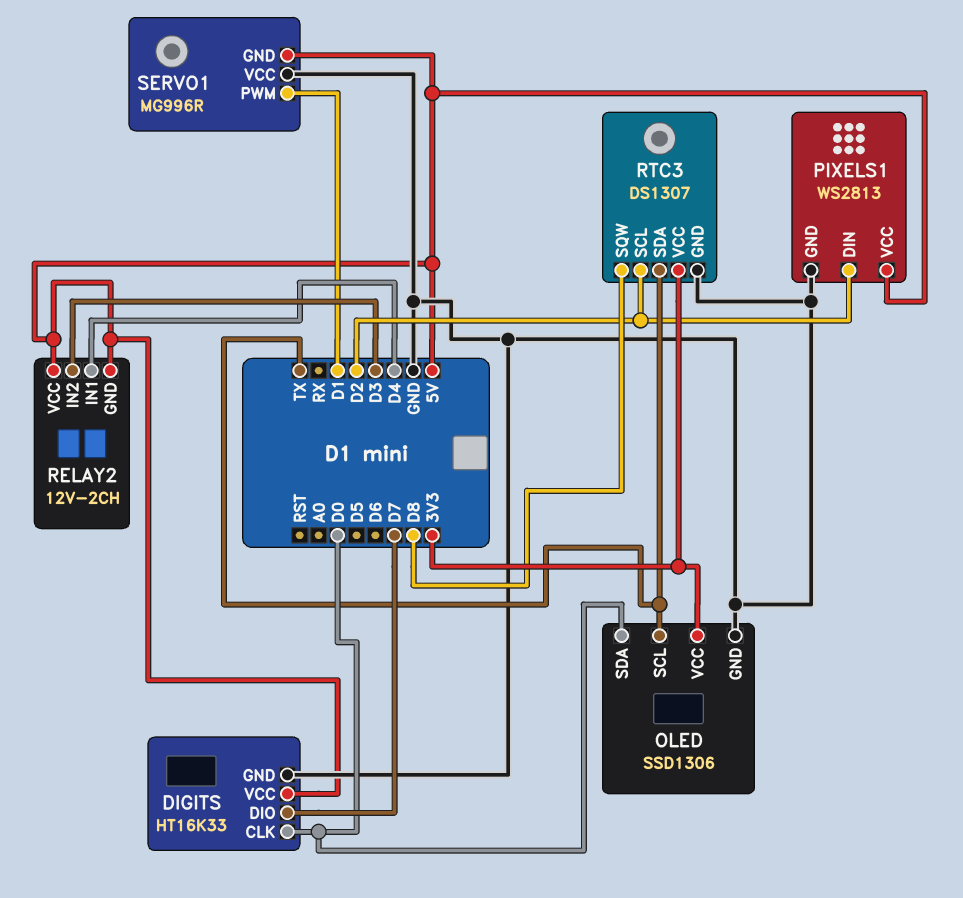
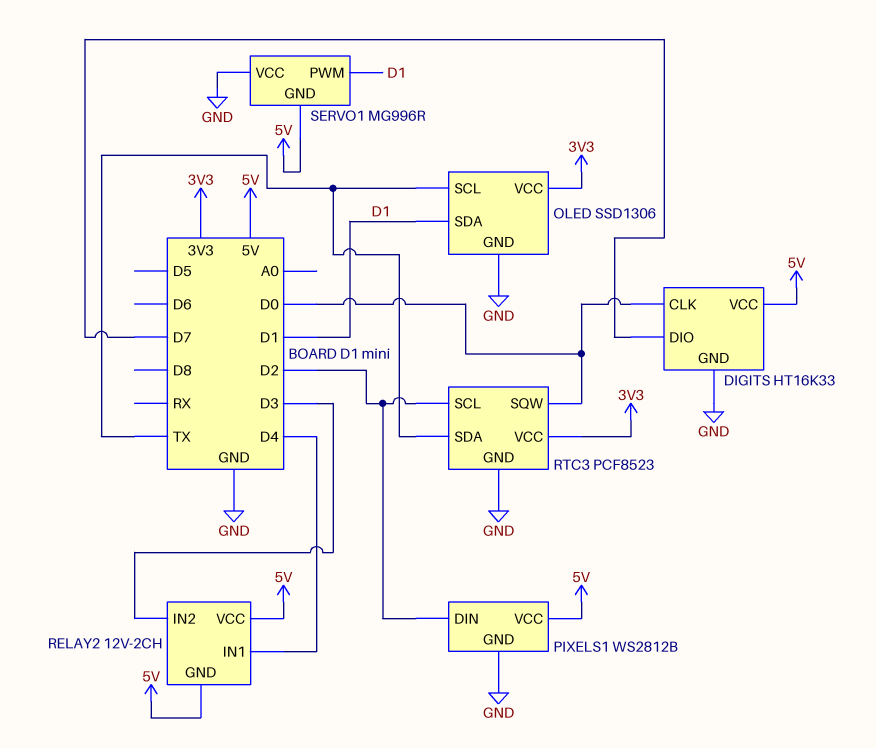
OLED pin SDA: D0 -> D1
PIXELS1: WS2813 -> WS2812B
RTC3: DS1307 -> PCF8523
RTC3 pin SQW: D8 -> D0

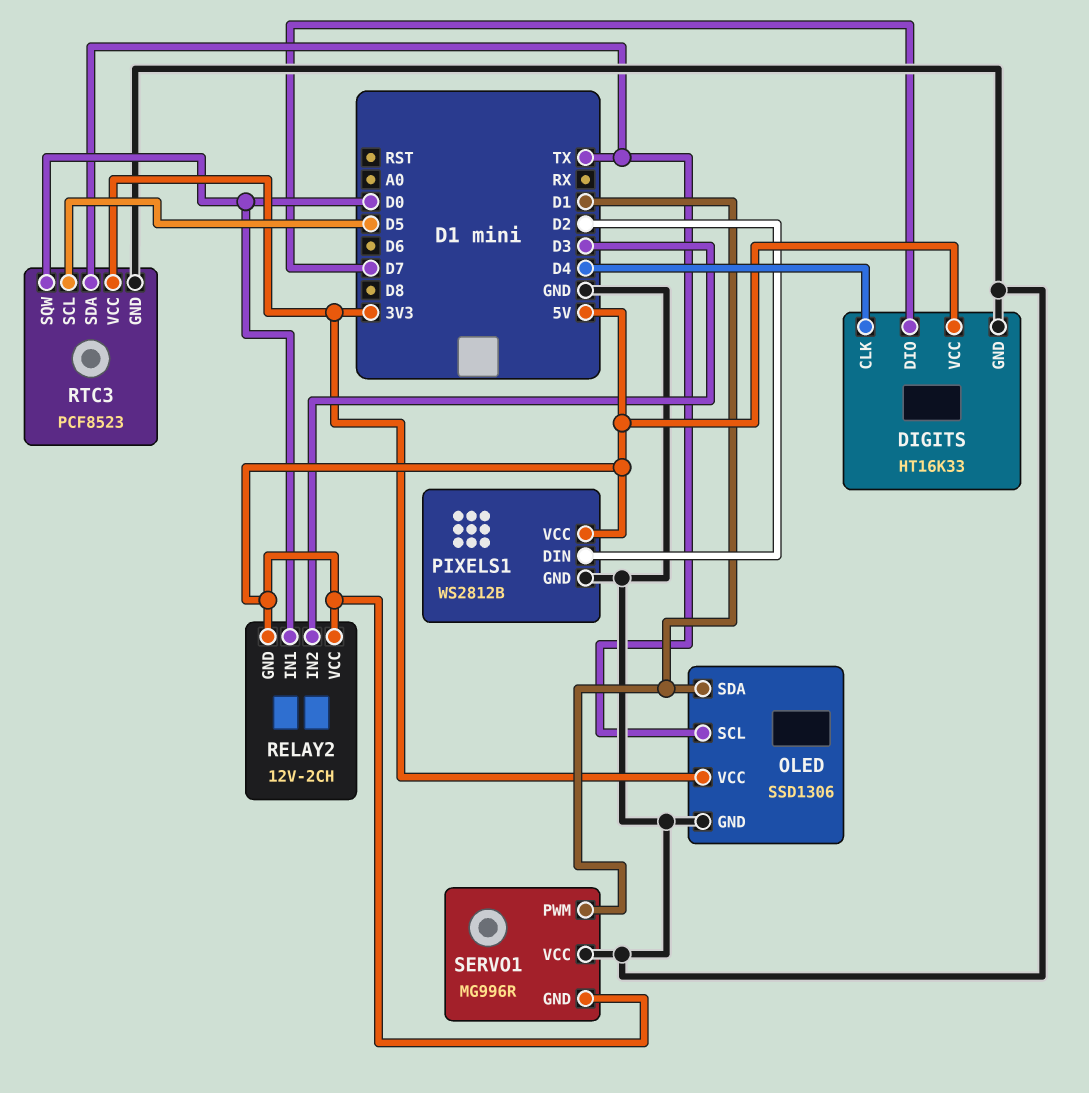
DIGITS pin CLK: D0 -> D4
RELAY2 pin IN1: D4 -> D0
RTC3 pin SCL: D2 -> D5

